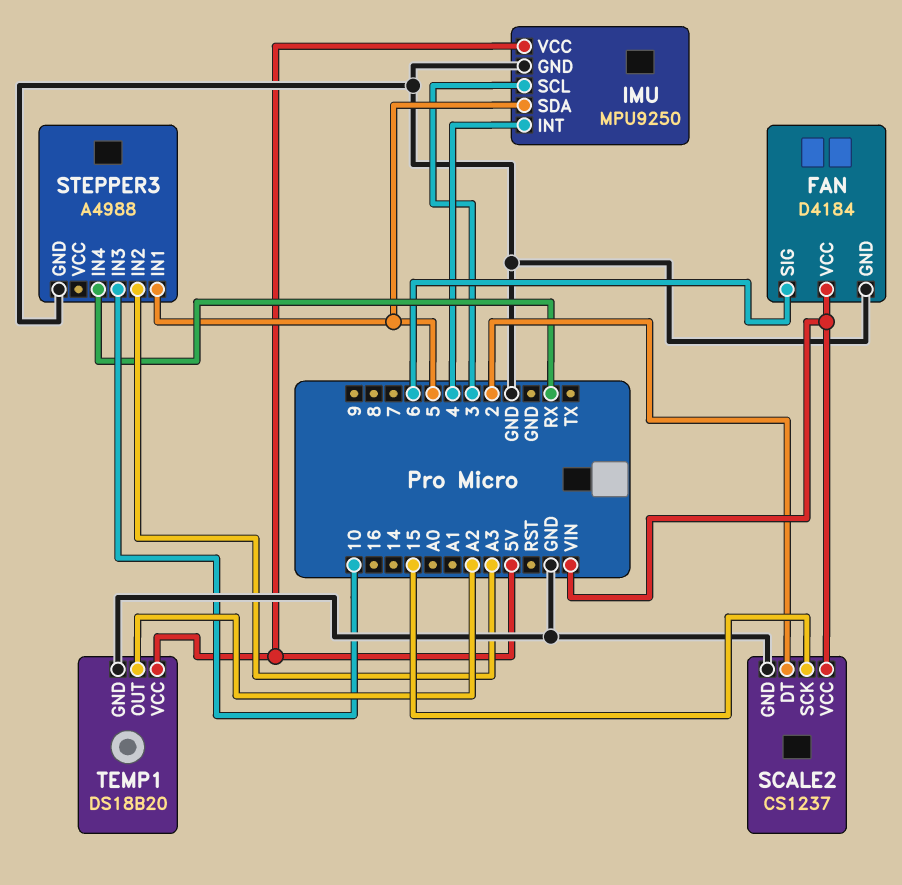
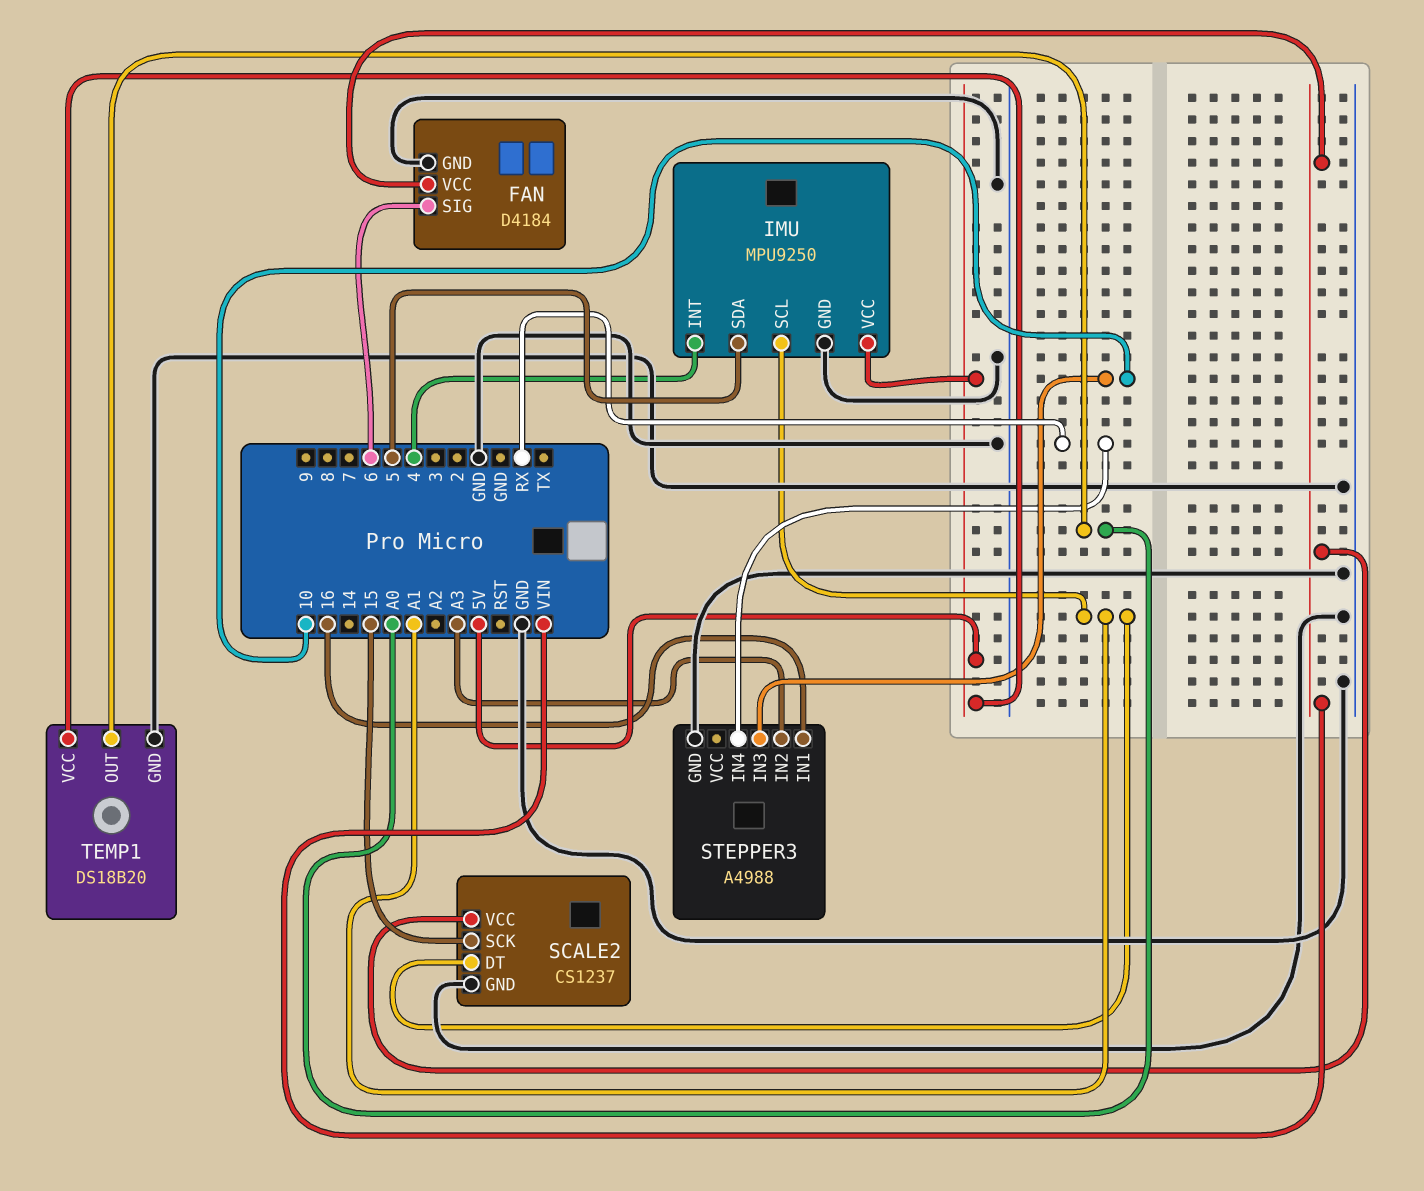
IMU pin SCL: 3 -> A1
SCALE2 pin DT: 2 -> A1
STEPPER3 pin IN1: 5 -> 16
TEMP1 pin OUT: A2 -> A0

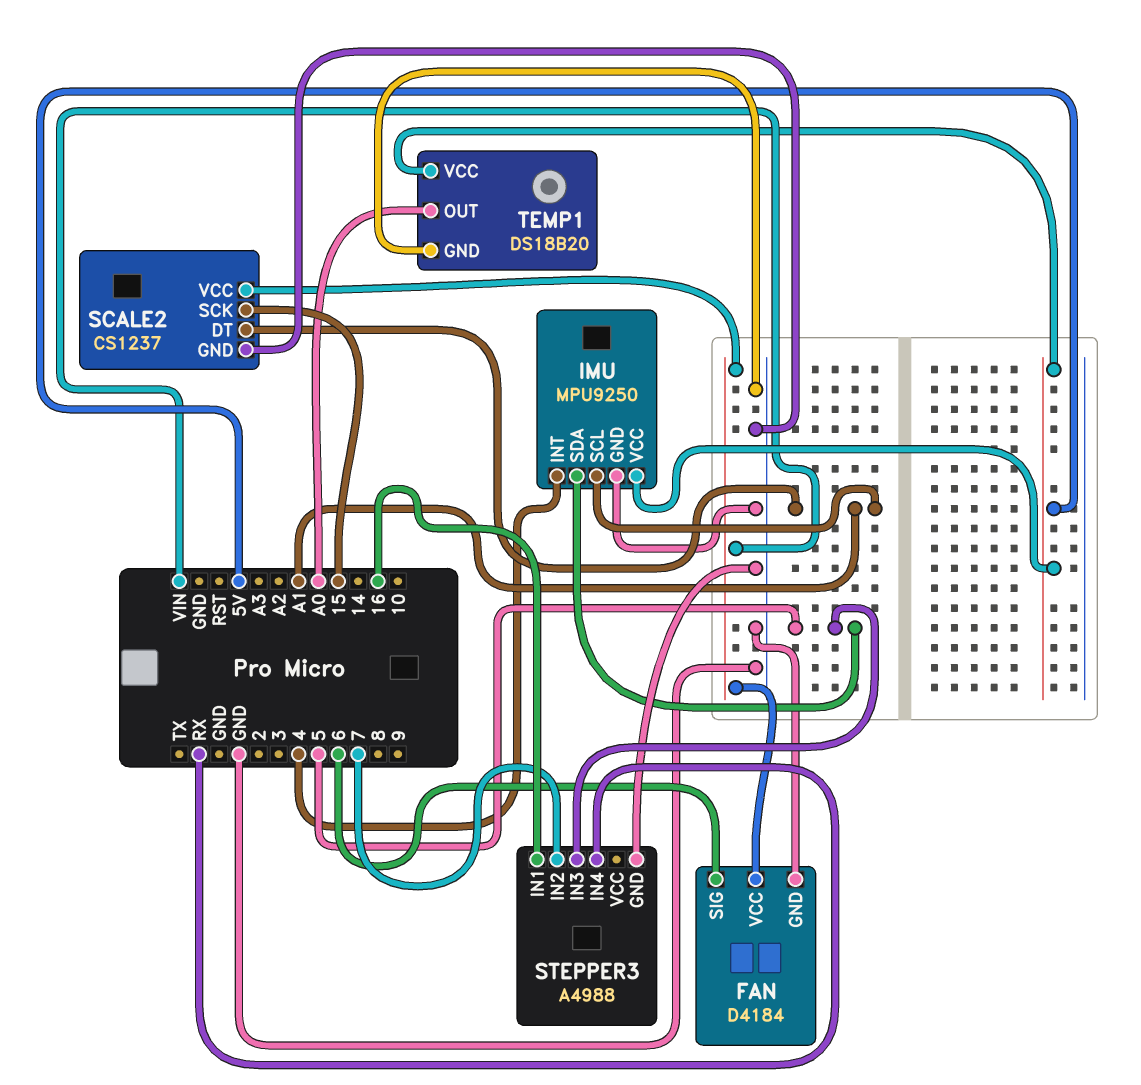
STEPPER3 pin IN2: A3 -> 7
STEPPER3 pin IN3: 10 -> 5

